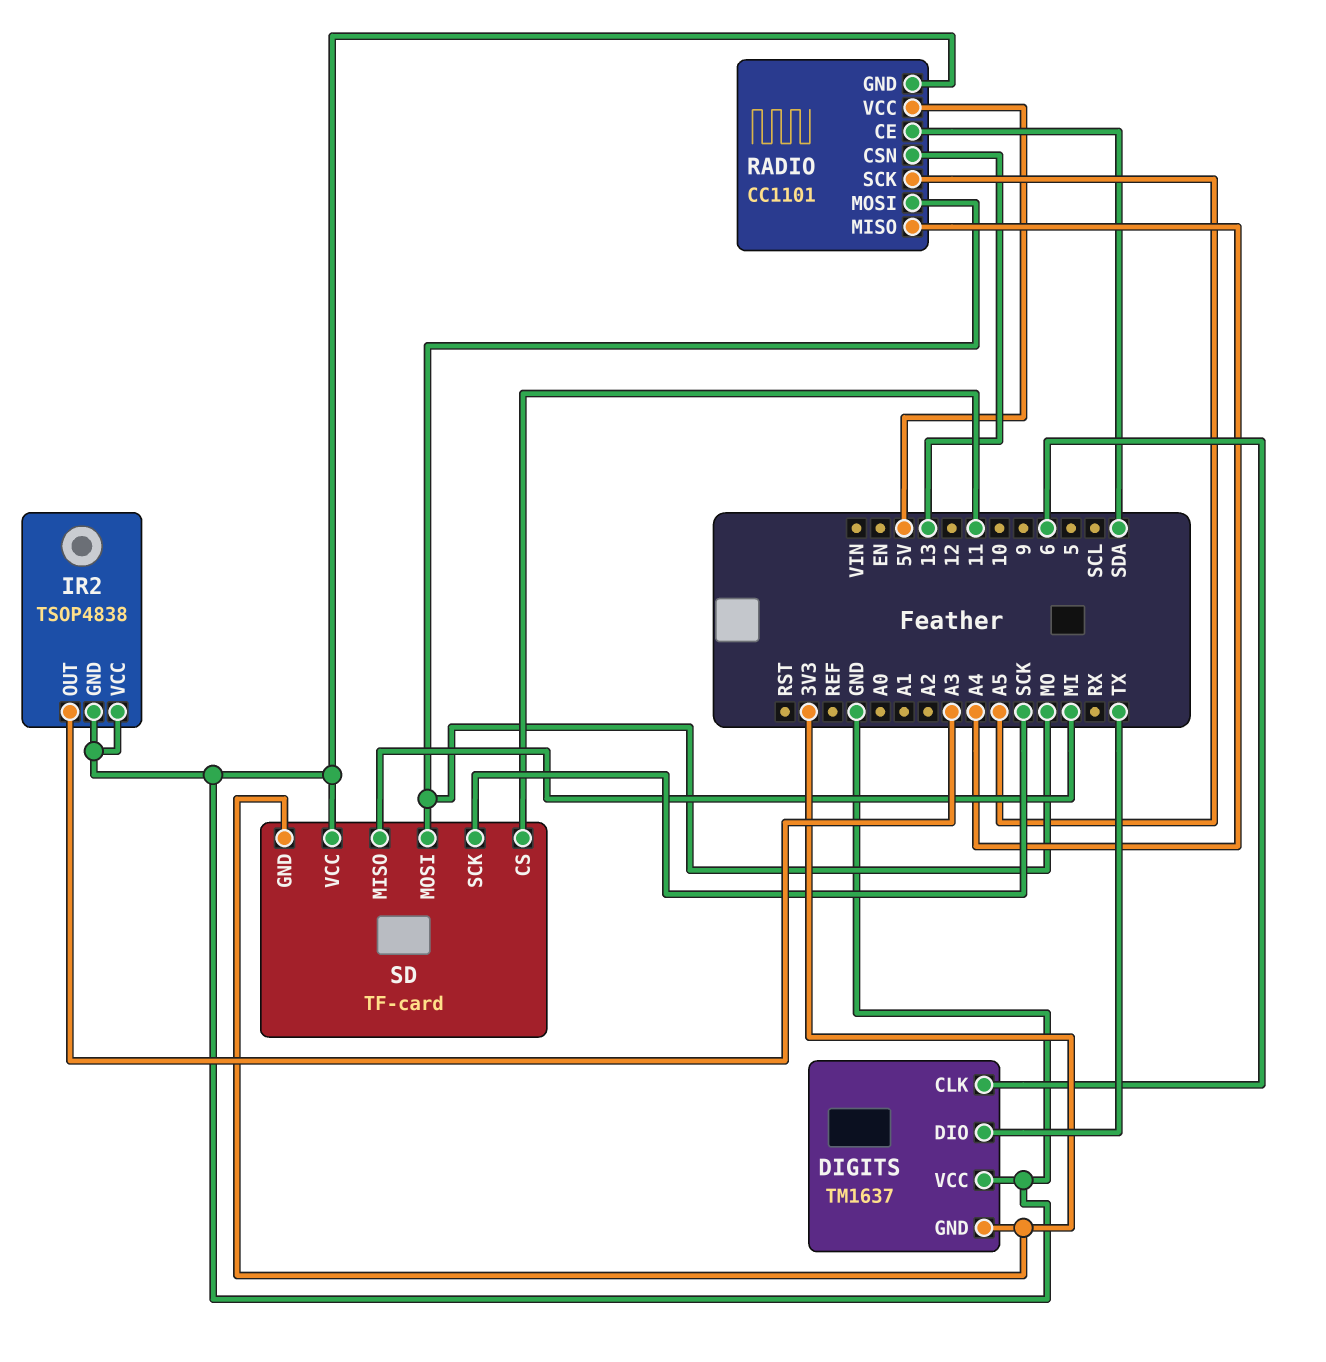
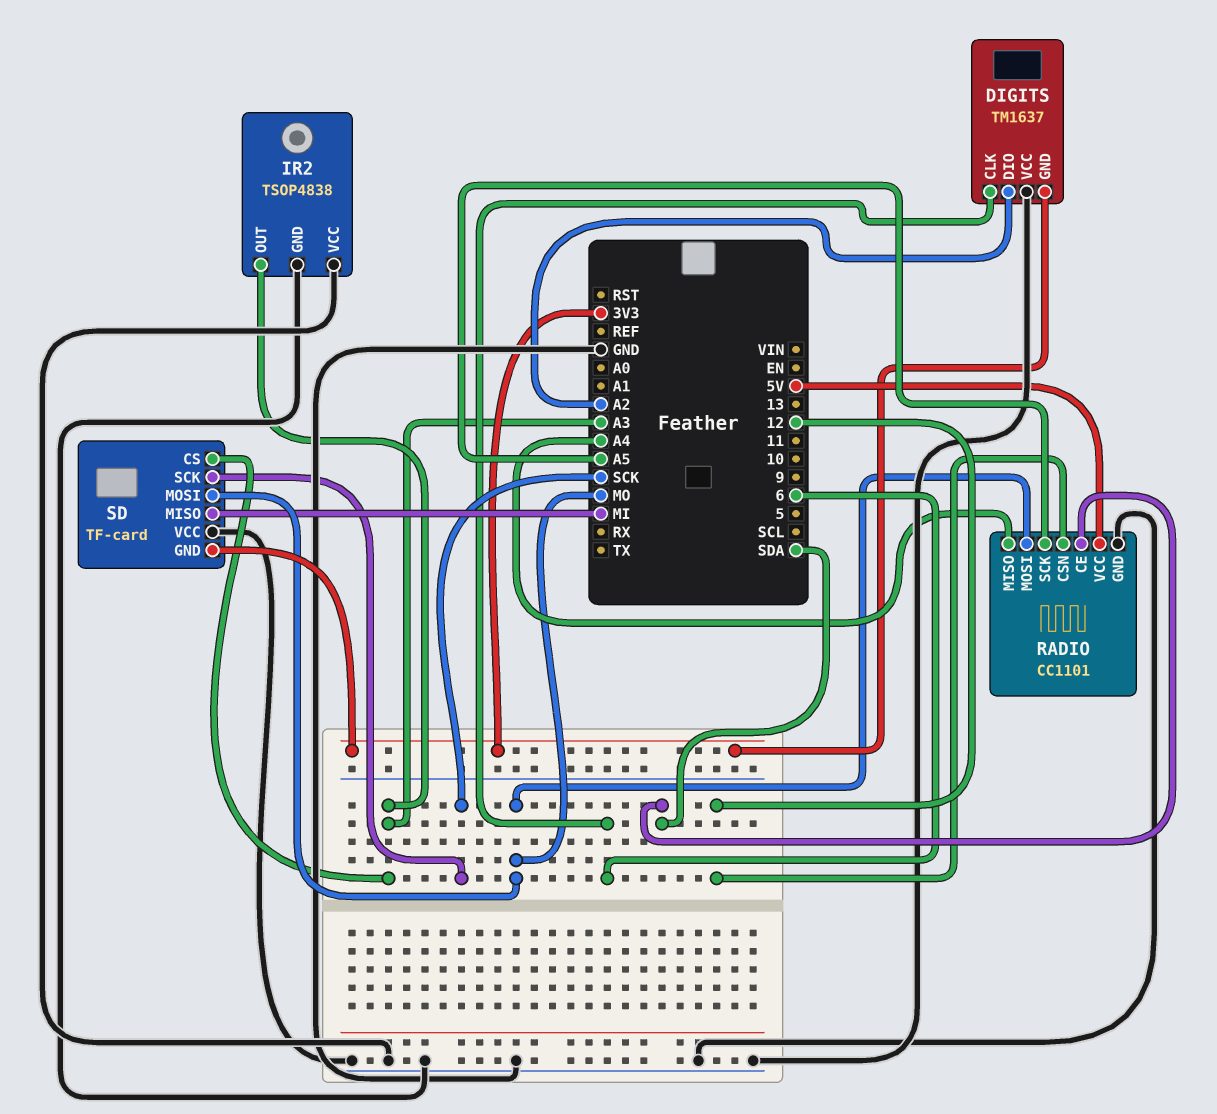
DIGITS pin DIO: TX -> A2
RADIO pin CSN: 13 -> 12
SD pin CS: 11 -> A3

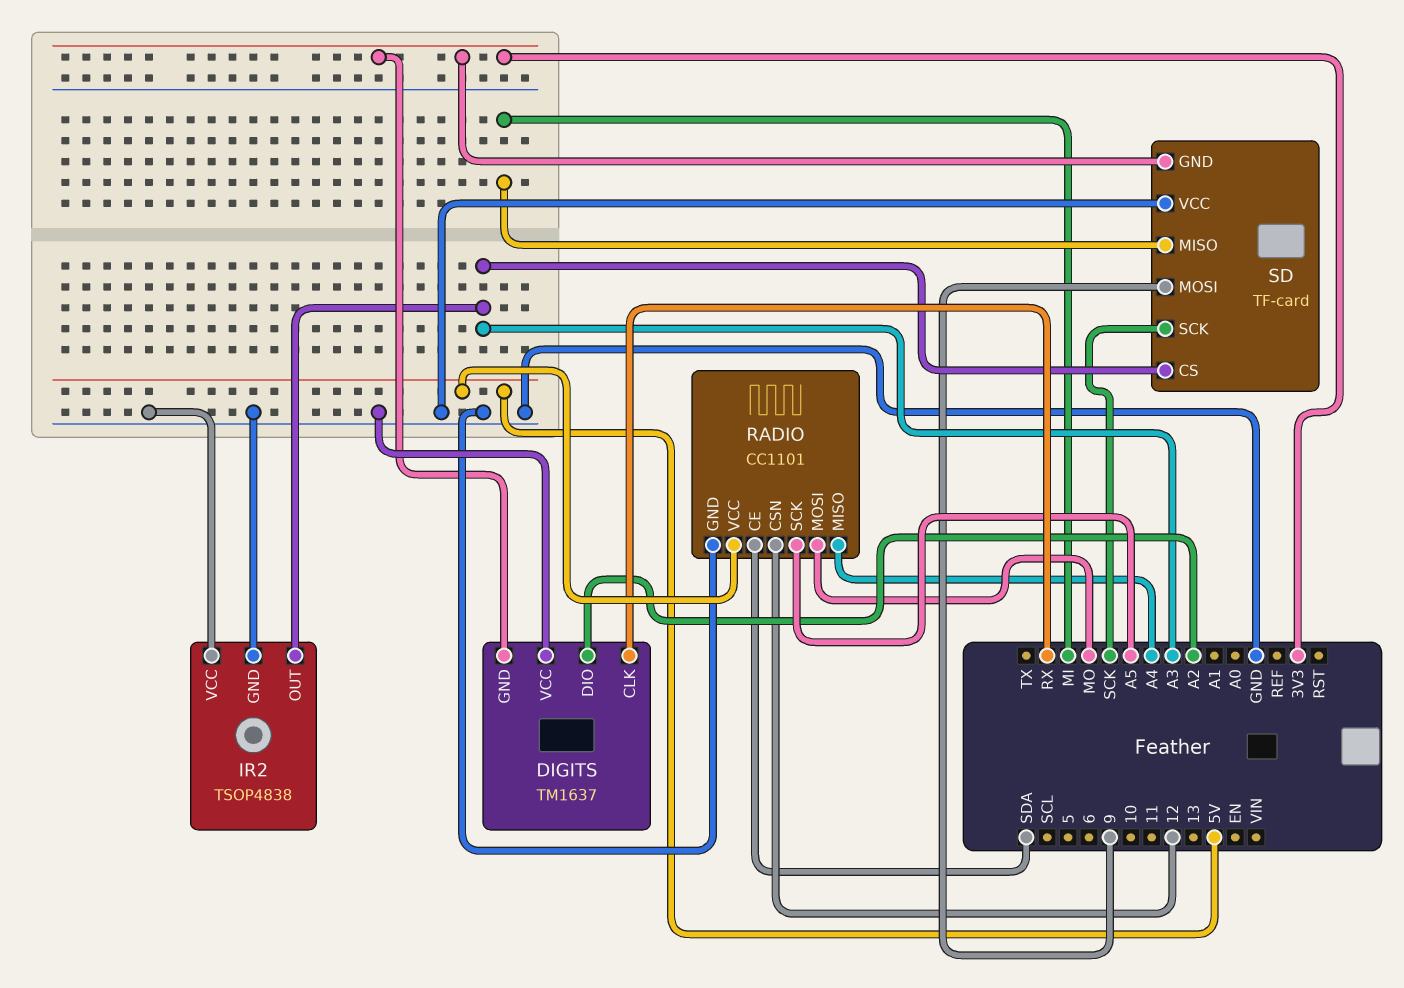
DIGITS pin CLK: 6 -> RX
SD pin MOSI: MO -> 9

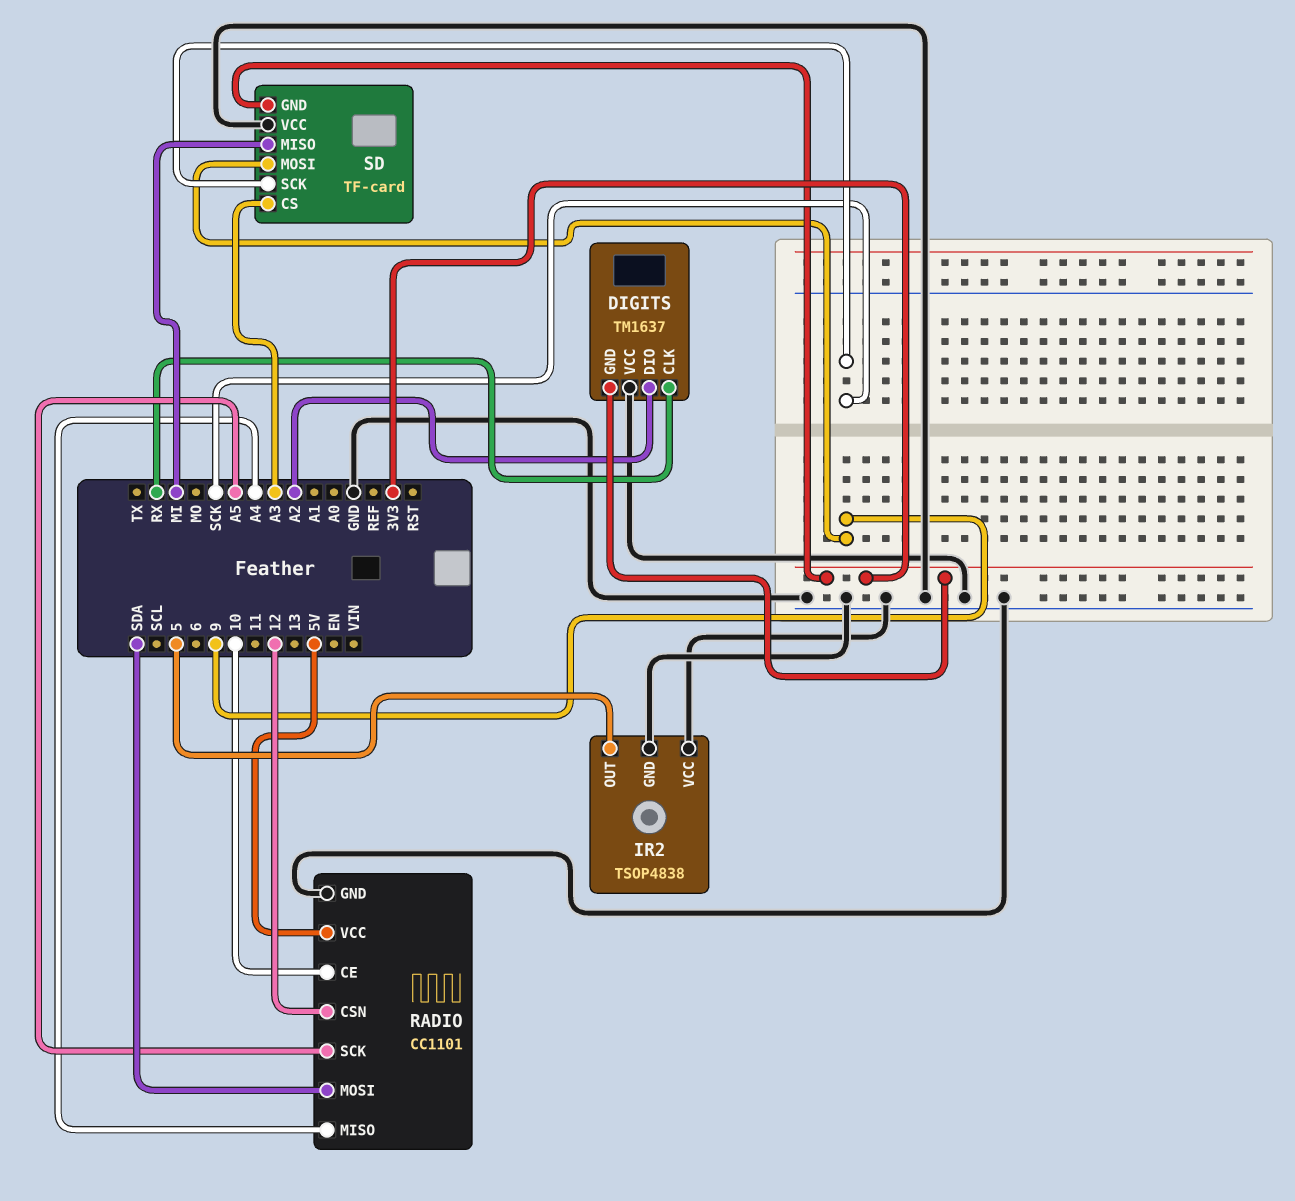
IR2 pin OUT: A3 -> 5
RADIO pin CE: SDA -> 10
RADIO pin MOSI: MO -> SDA

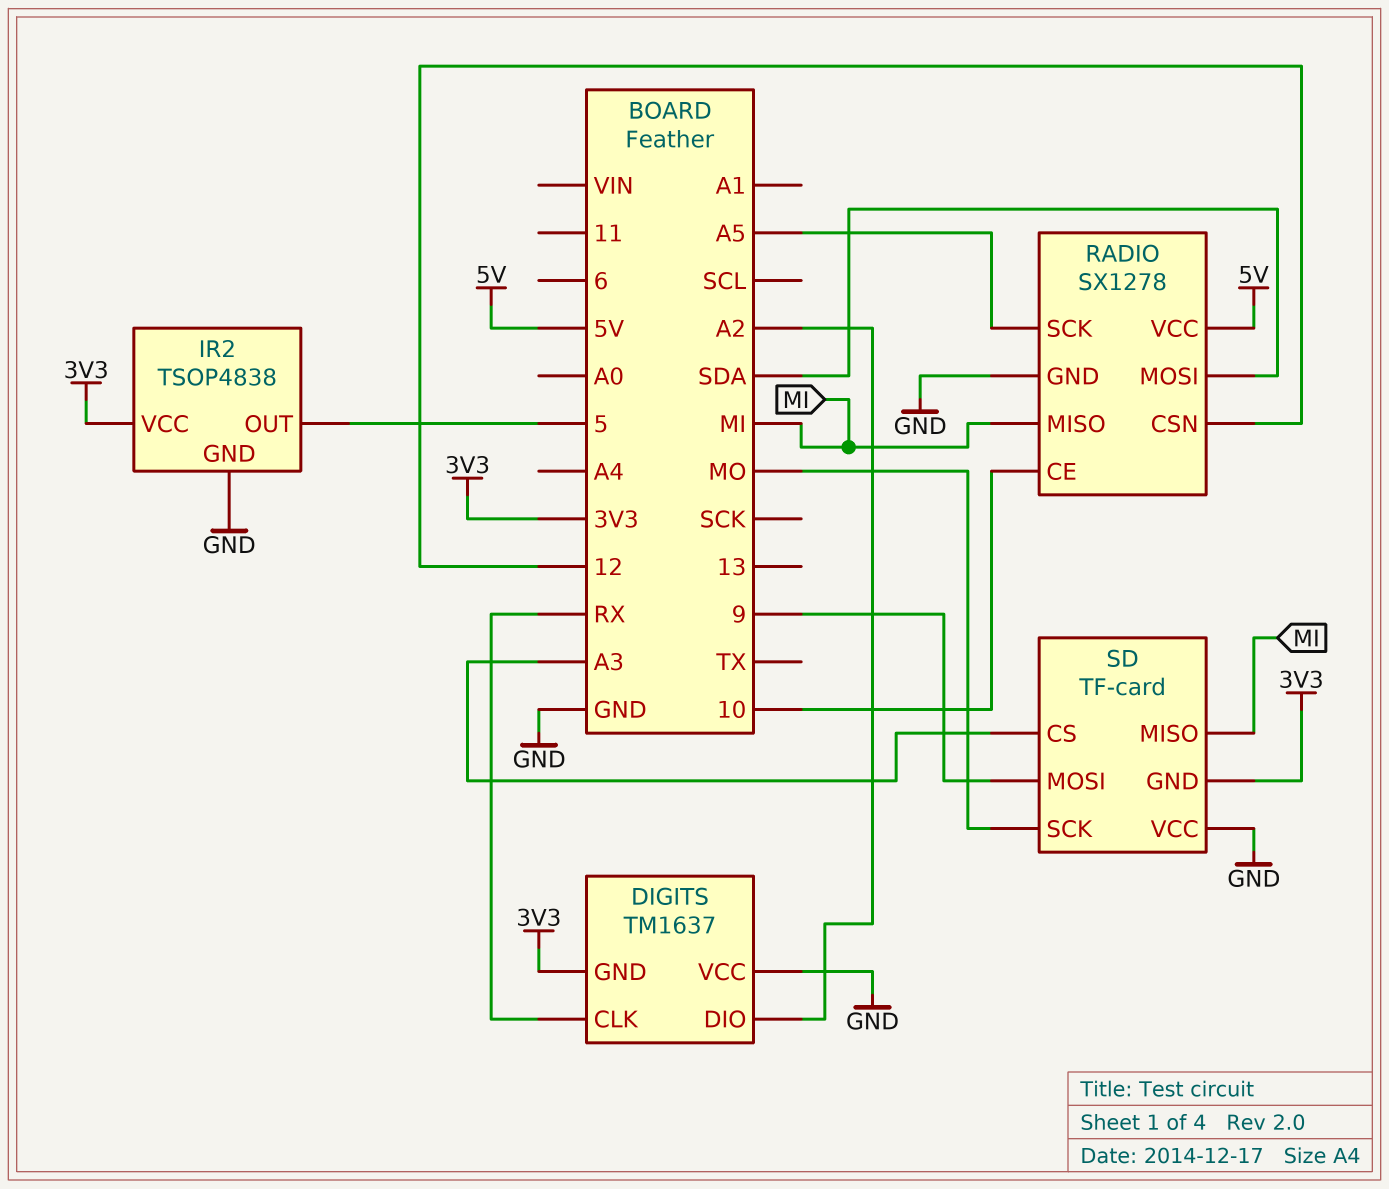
IR2 pin VCC: GND -> 3V3
RADIO: CC1101 -> SX1278
RADIO pin MISO: A4 -> MI
SD pin SCK: SCK -> MO

